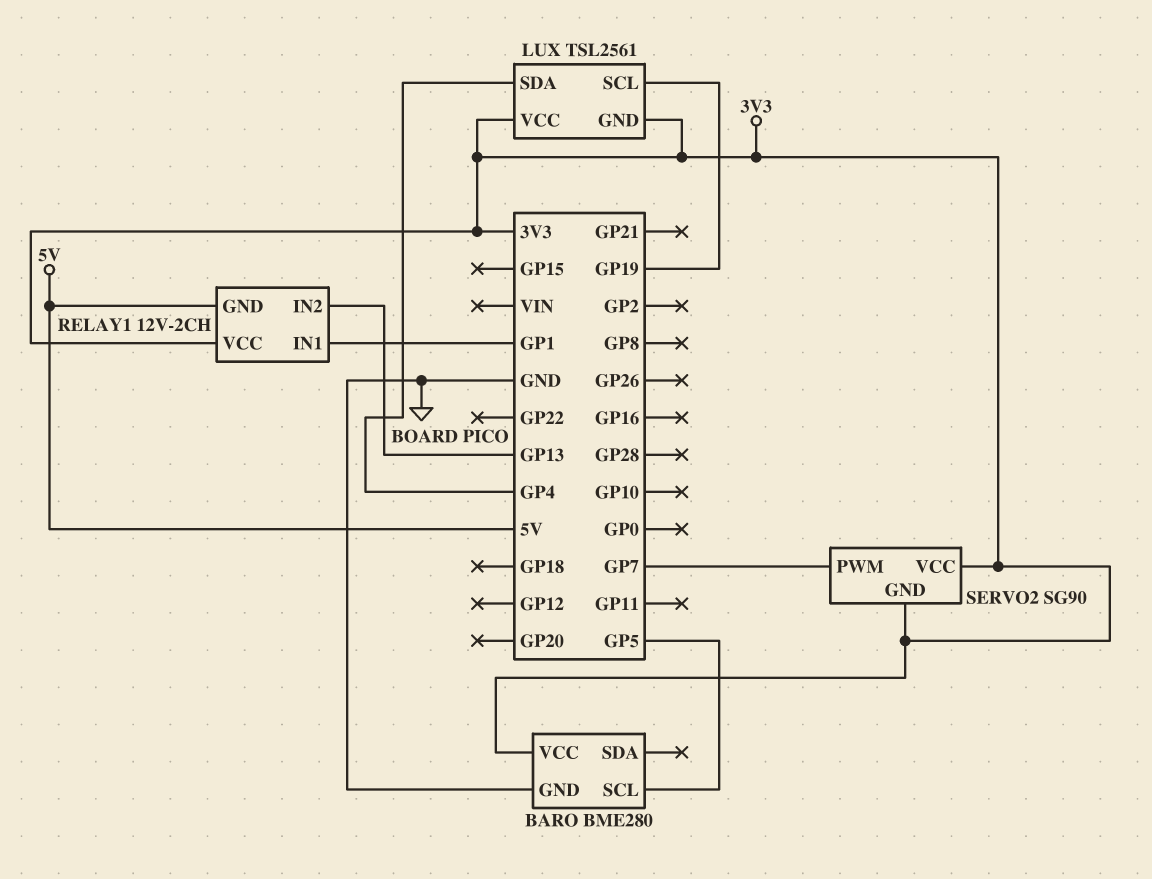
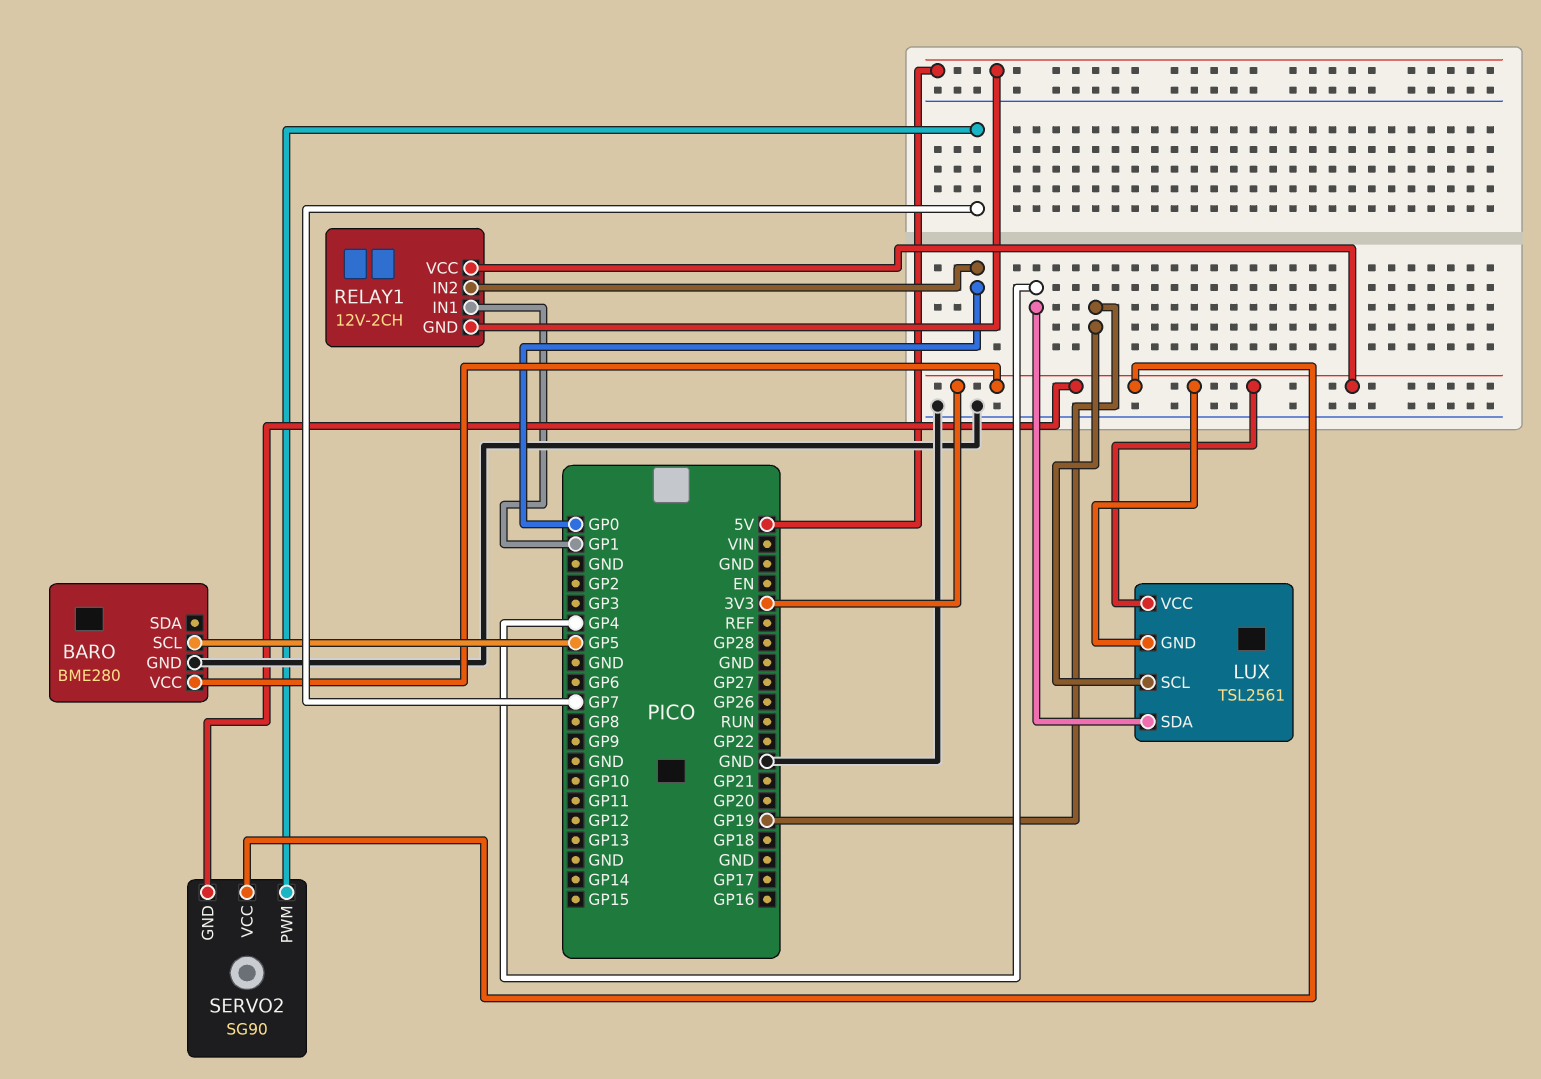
RELAY1 pin IN2: GP13 -> GP0

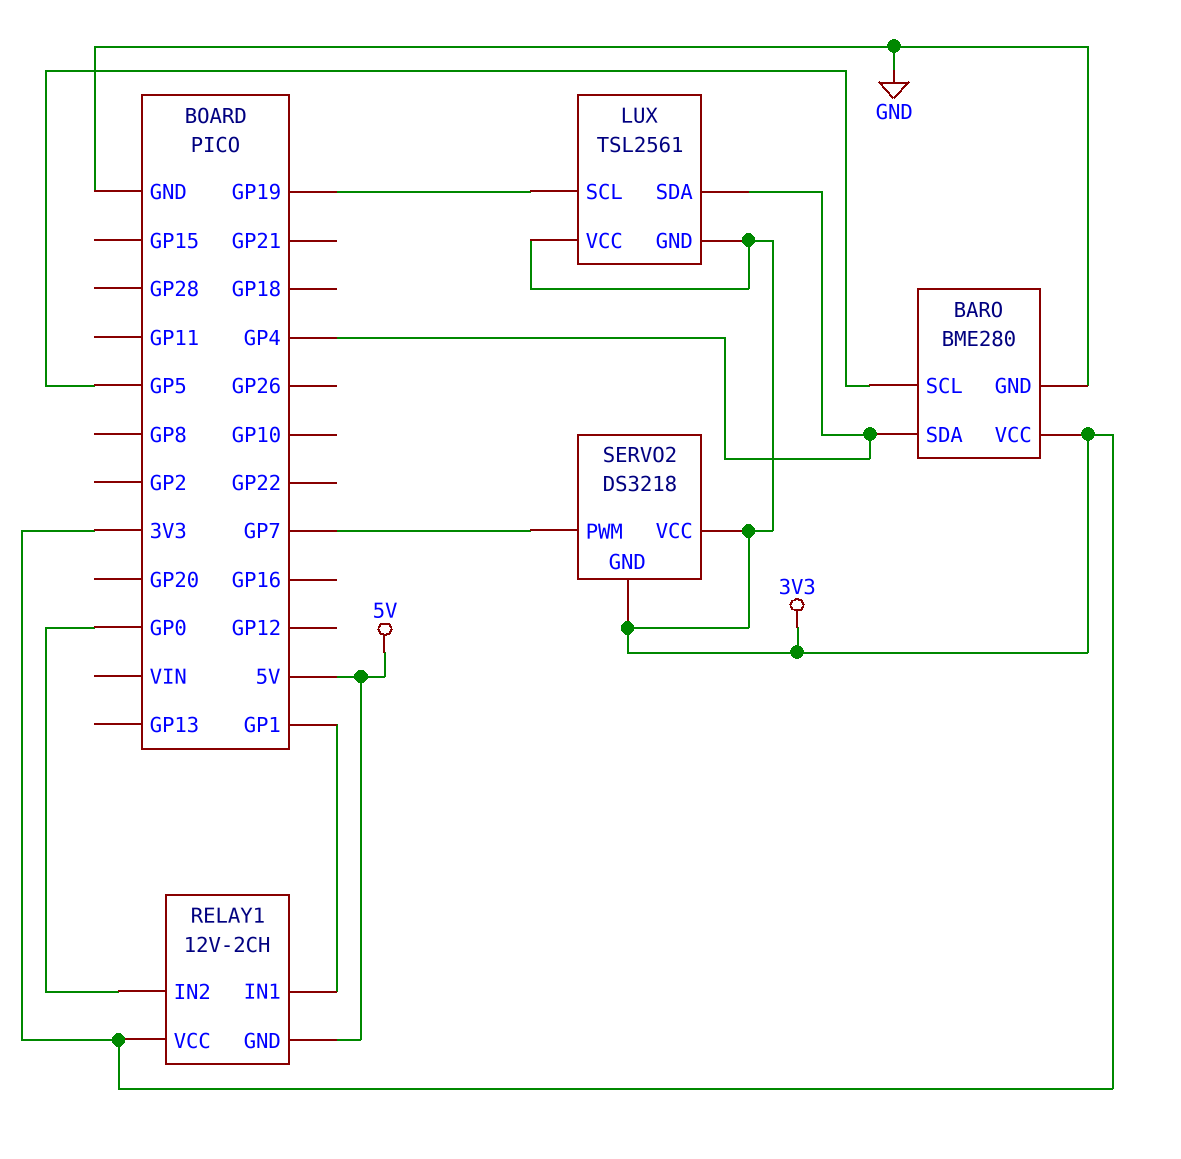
BARO pin SDA: none -> GP4
SERVO2: SG90 -> DS3218

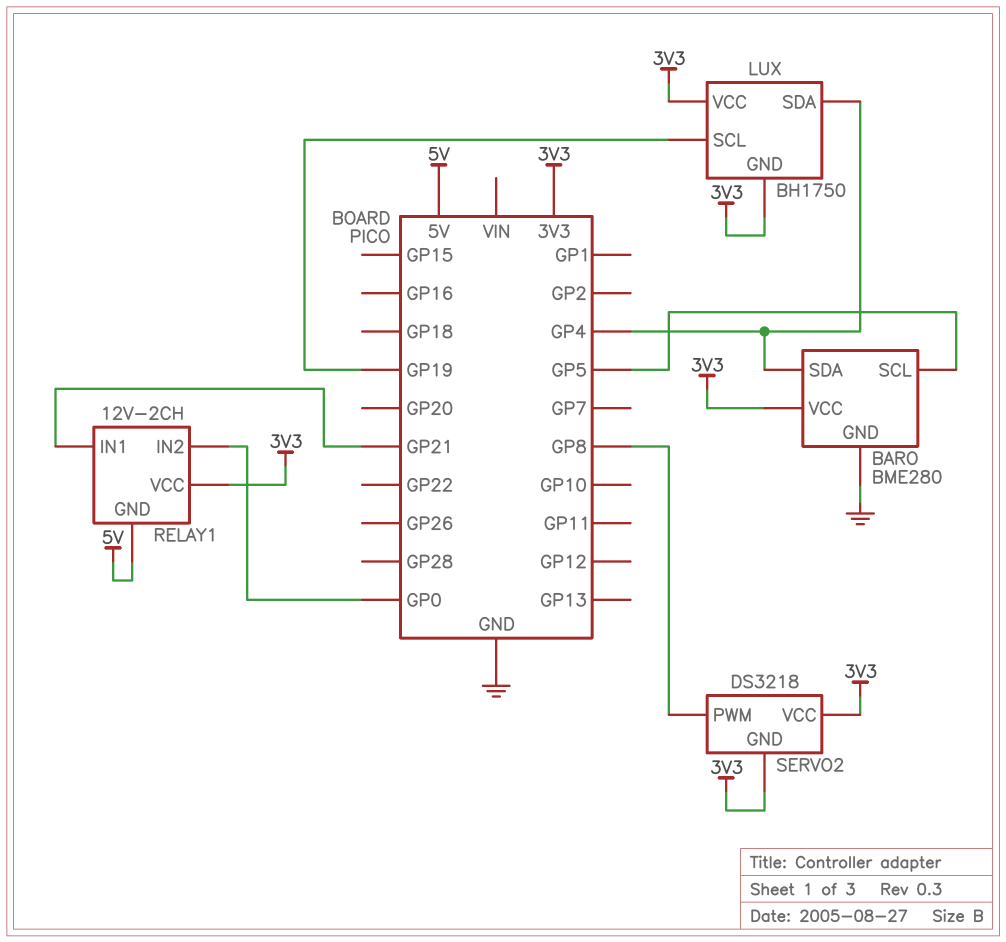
LUX: TSL2561 -> BH1750
RELAY1 pin IN1: GP1 -> GP21
SERVO2 pin PWM: GP7 -> GP8

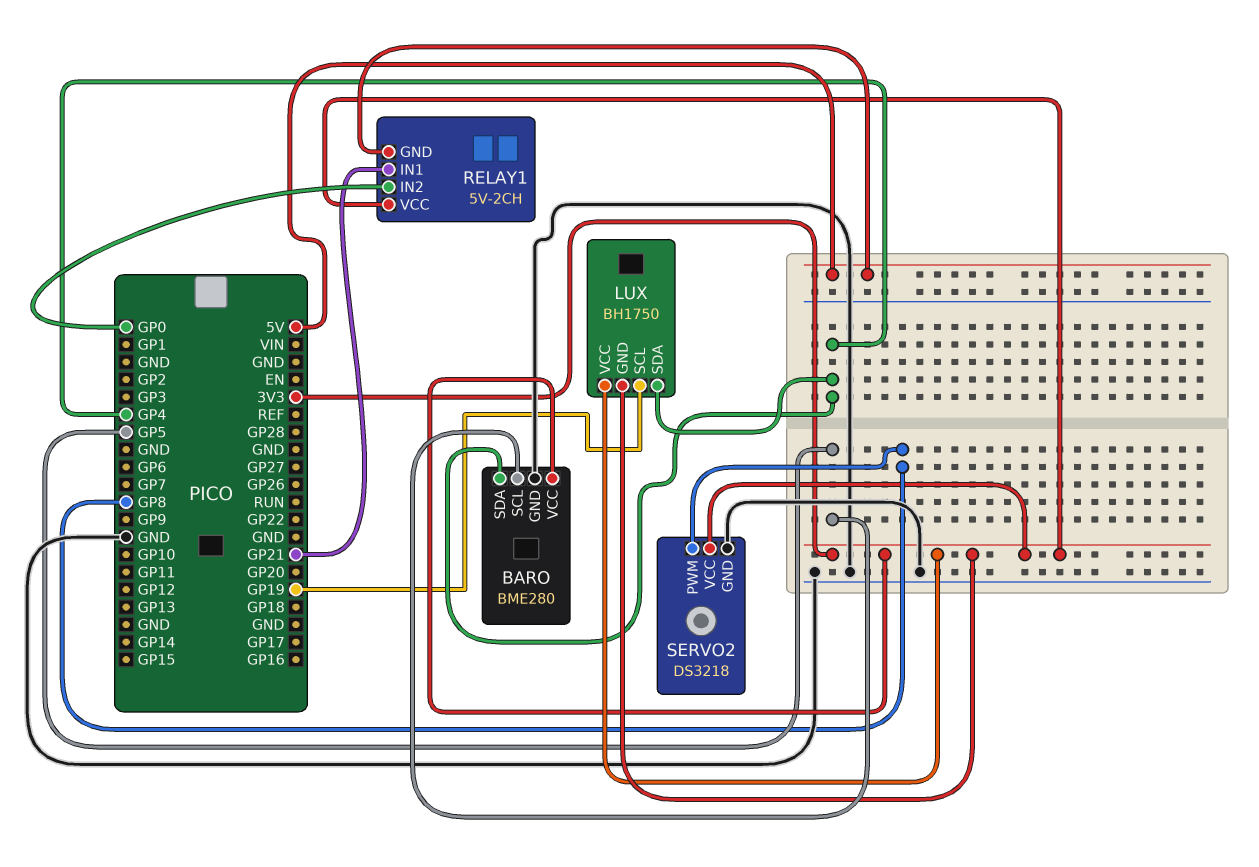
RELAY1: 12V-2CH -> 5V-2CH
SERVO2 pin GND: 3V3 -> GND

